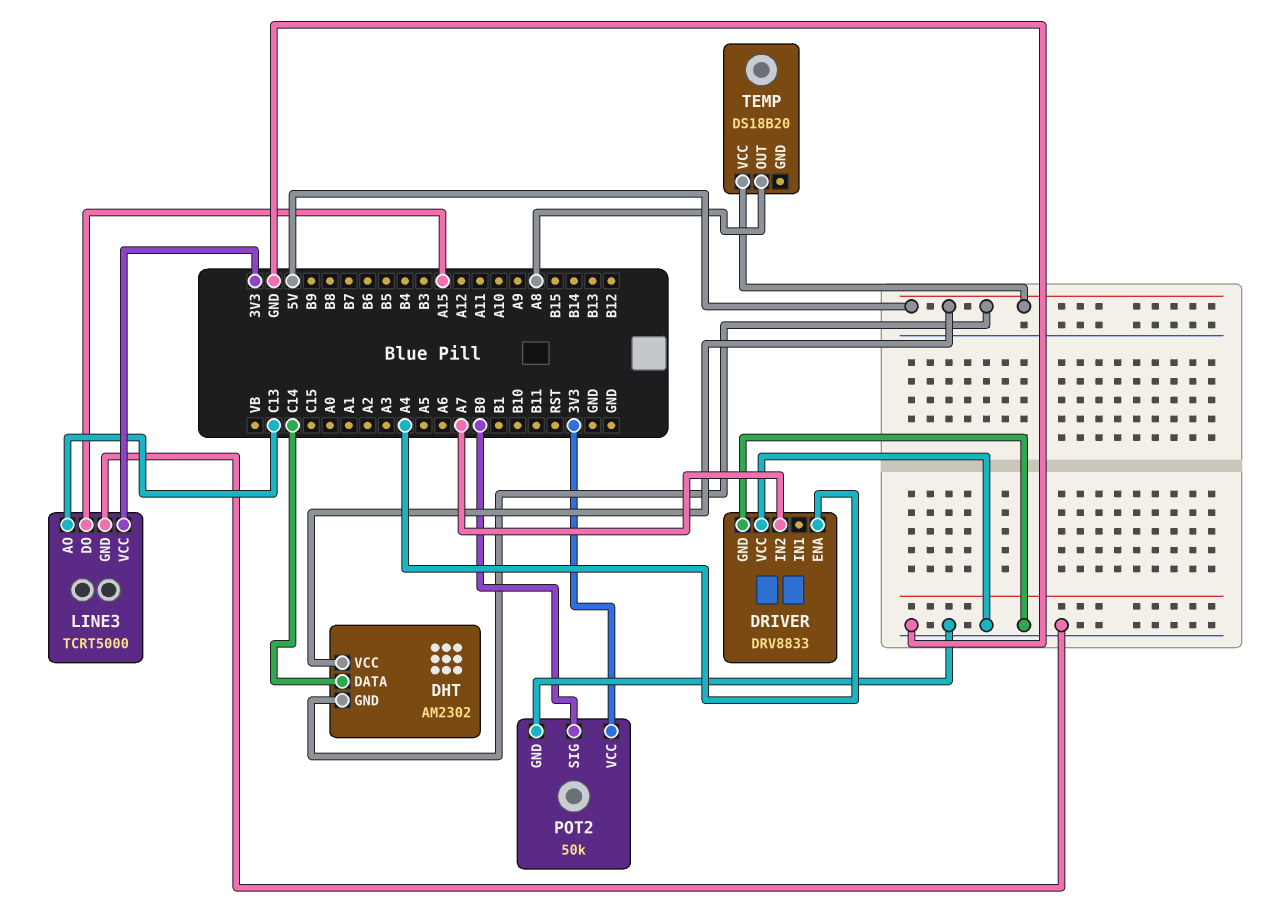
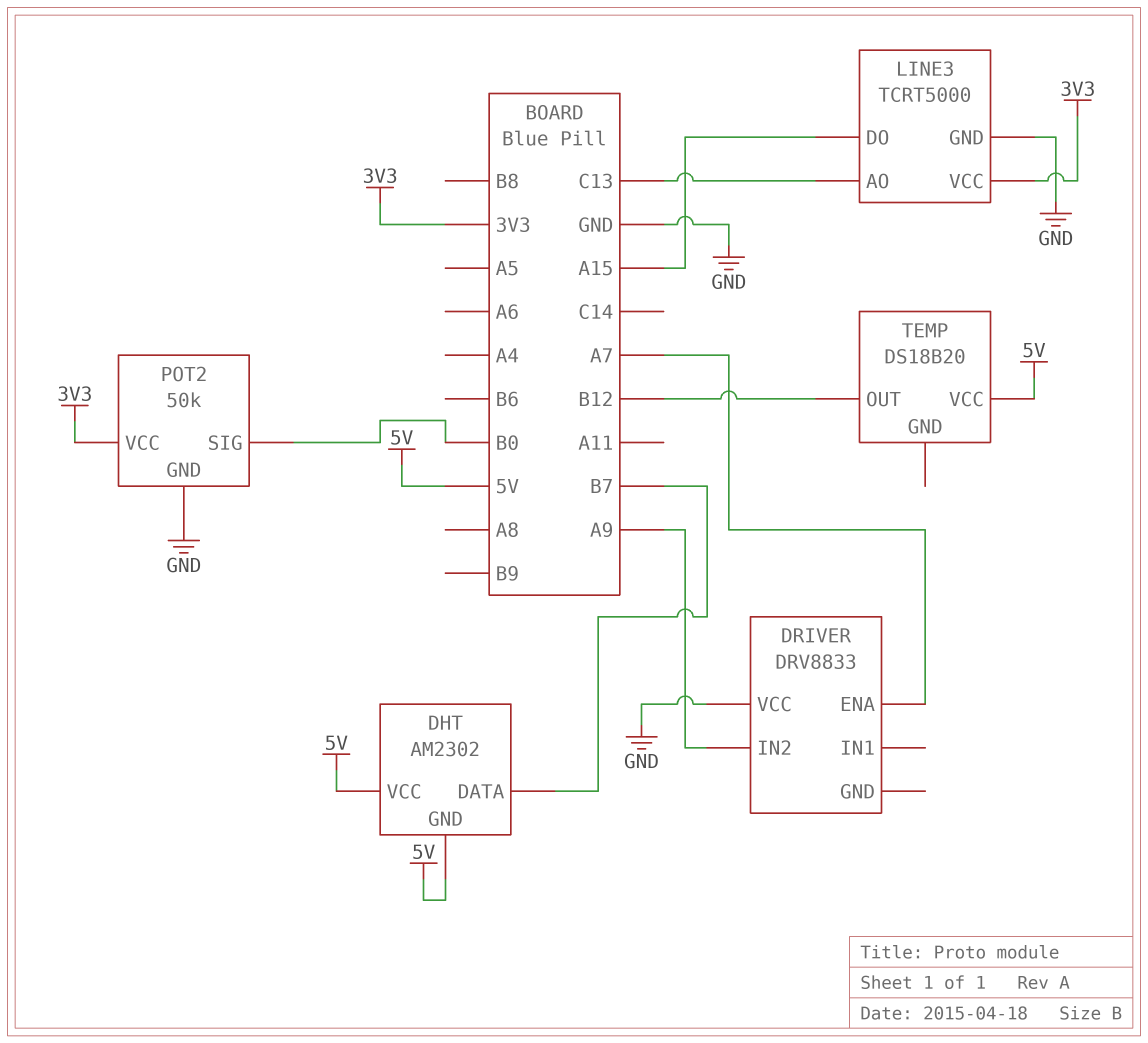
DHT pin DATA: C14 -> B7
DRIVER pin ENA: A4 -> A7
DRIVER pin GND: GND -> none
DRIVER pin IN2: A7 -> A9
TEMP pin OUT: A8 -> B12

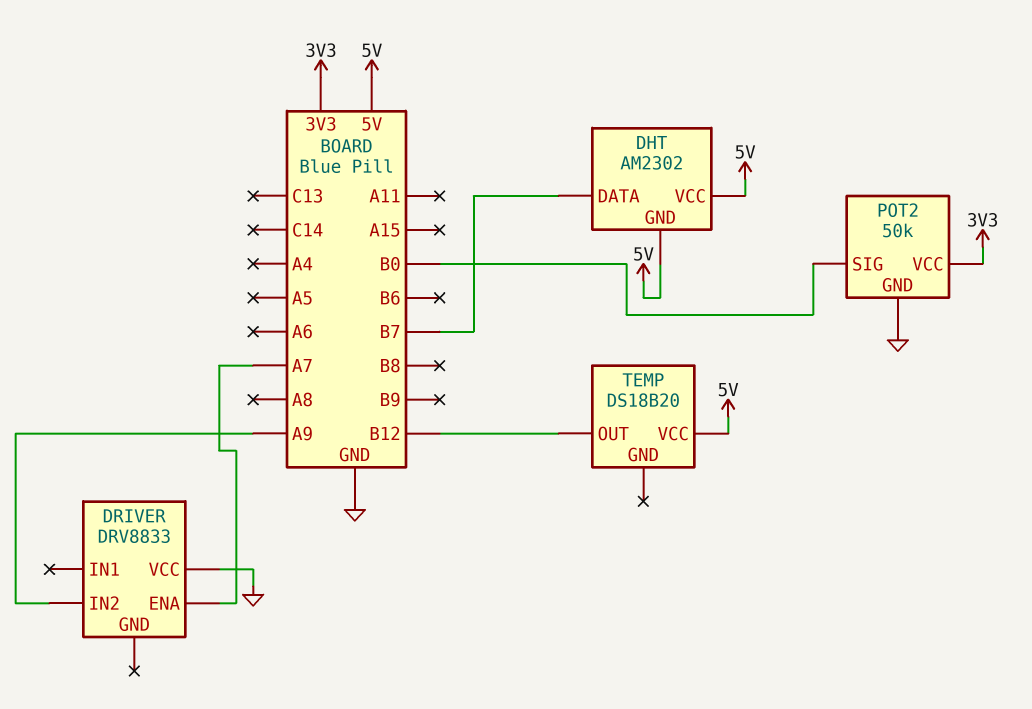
LINE3: TCRT5000 -> none
LINE3 pin AO: C13 -> none
LINE3 pin DO: A15 -> none
LINE3 pin GND: GND -> none
LINE3 pin VCC: 3V3 -> none

